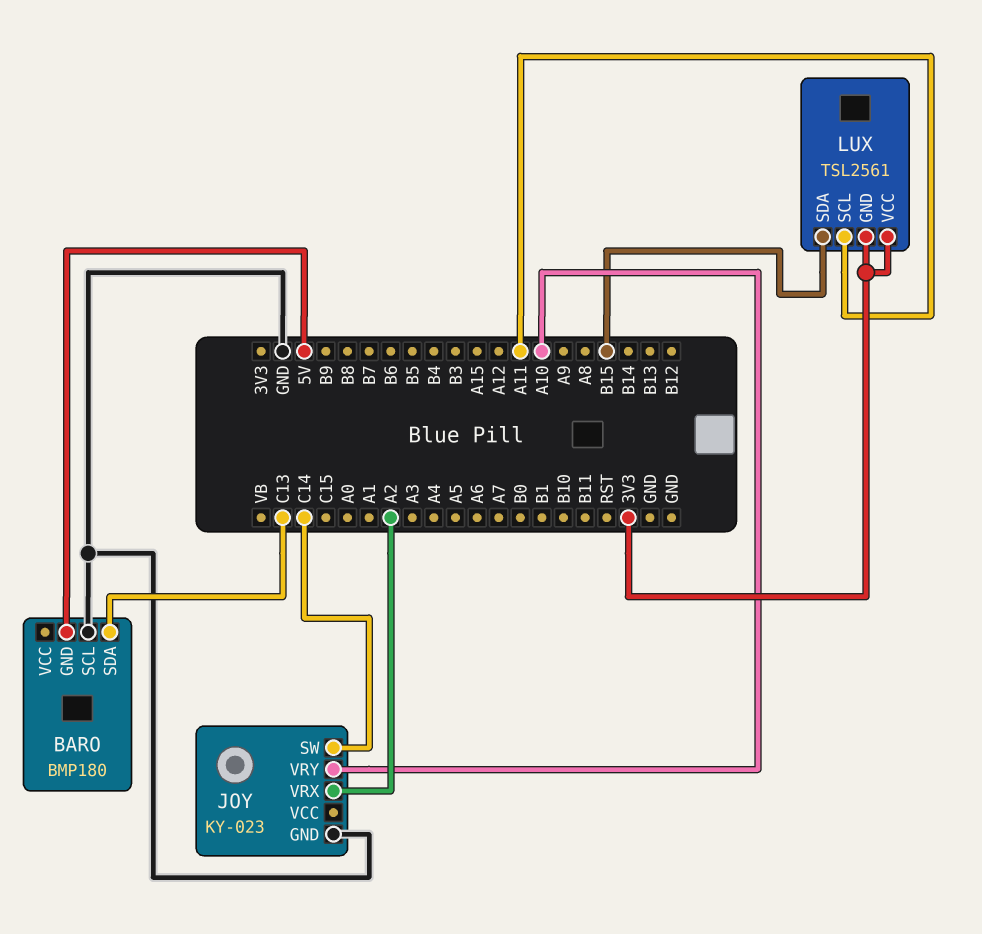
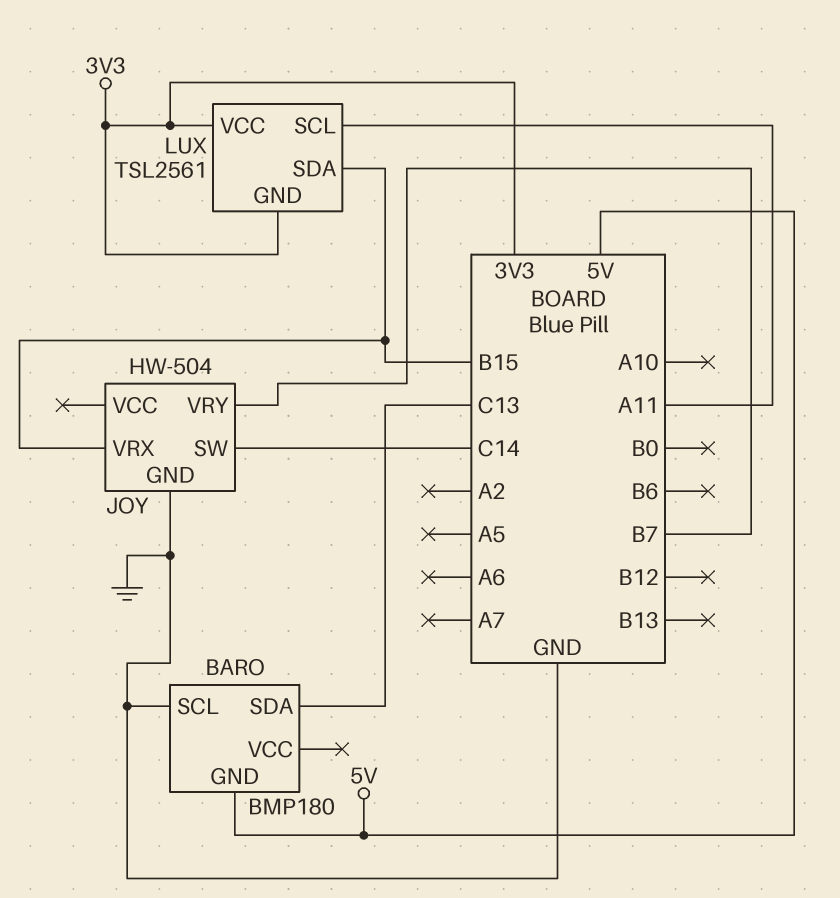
JOY: KY-023 -> HW-504
JOY pin VRX: A2 -> B15
JOY pin VRY: A10 -> B7

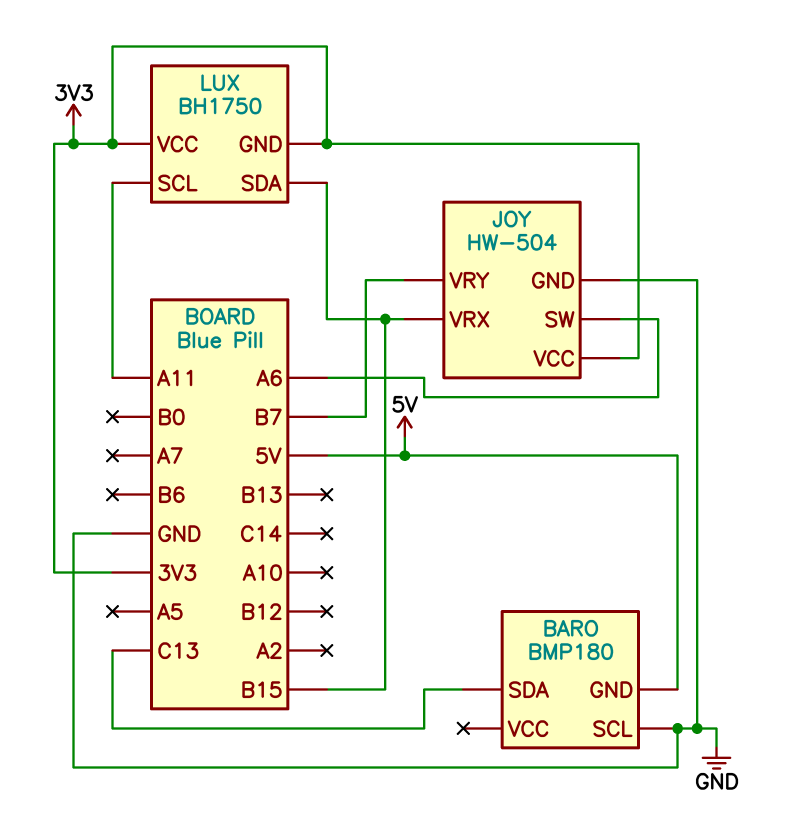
JOY pin SW: C14 -> A6
JOY pin VCC: none -> 3V3
LUX: TSL2561 -> BH1750

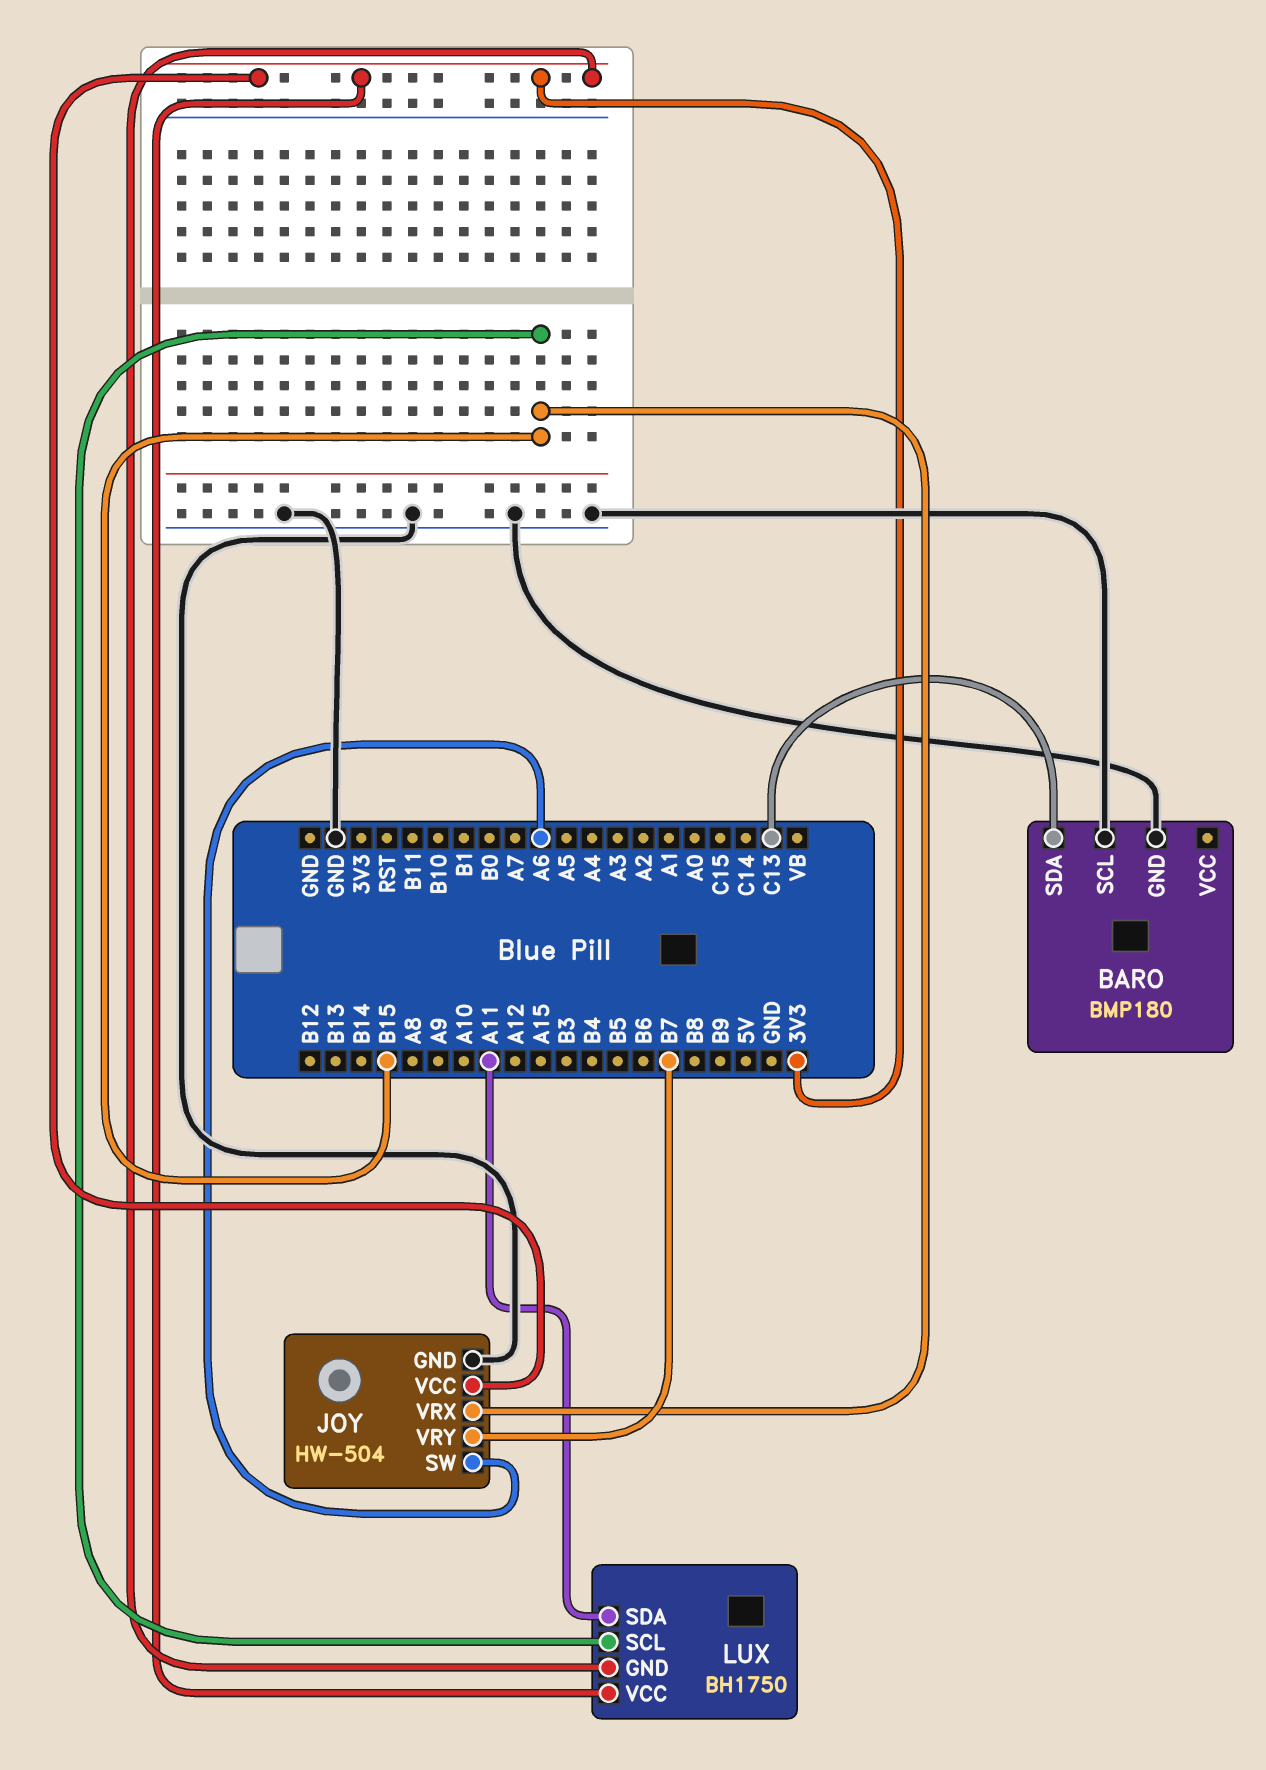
BARO pin GND: 5V -> GND
LUX pin SCL: A11 -> B15
LUX pin SDA: B15 -> A11

